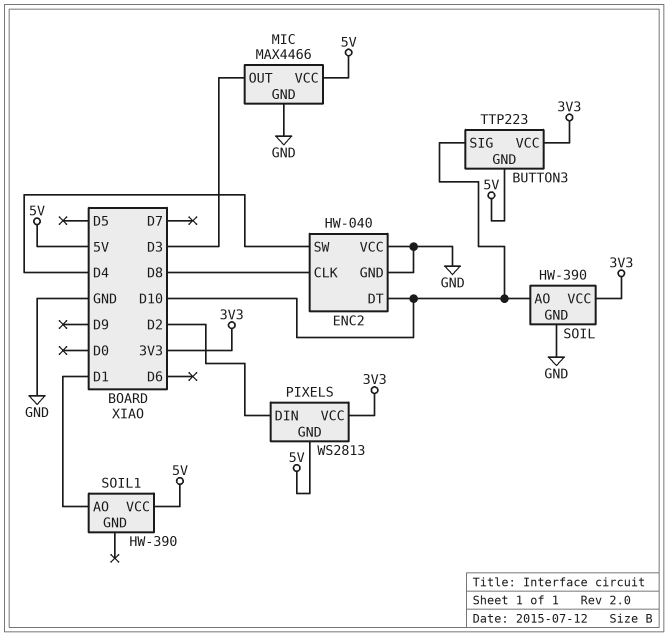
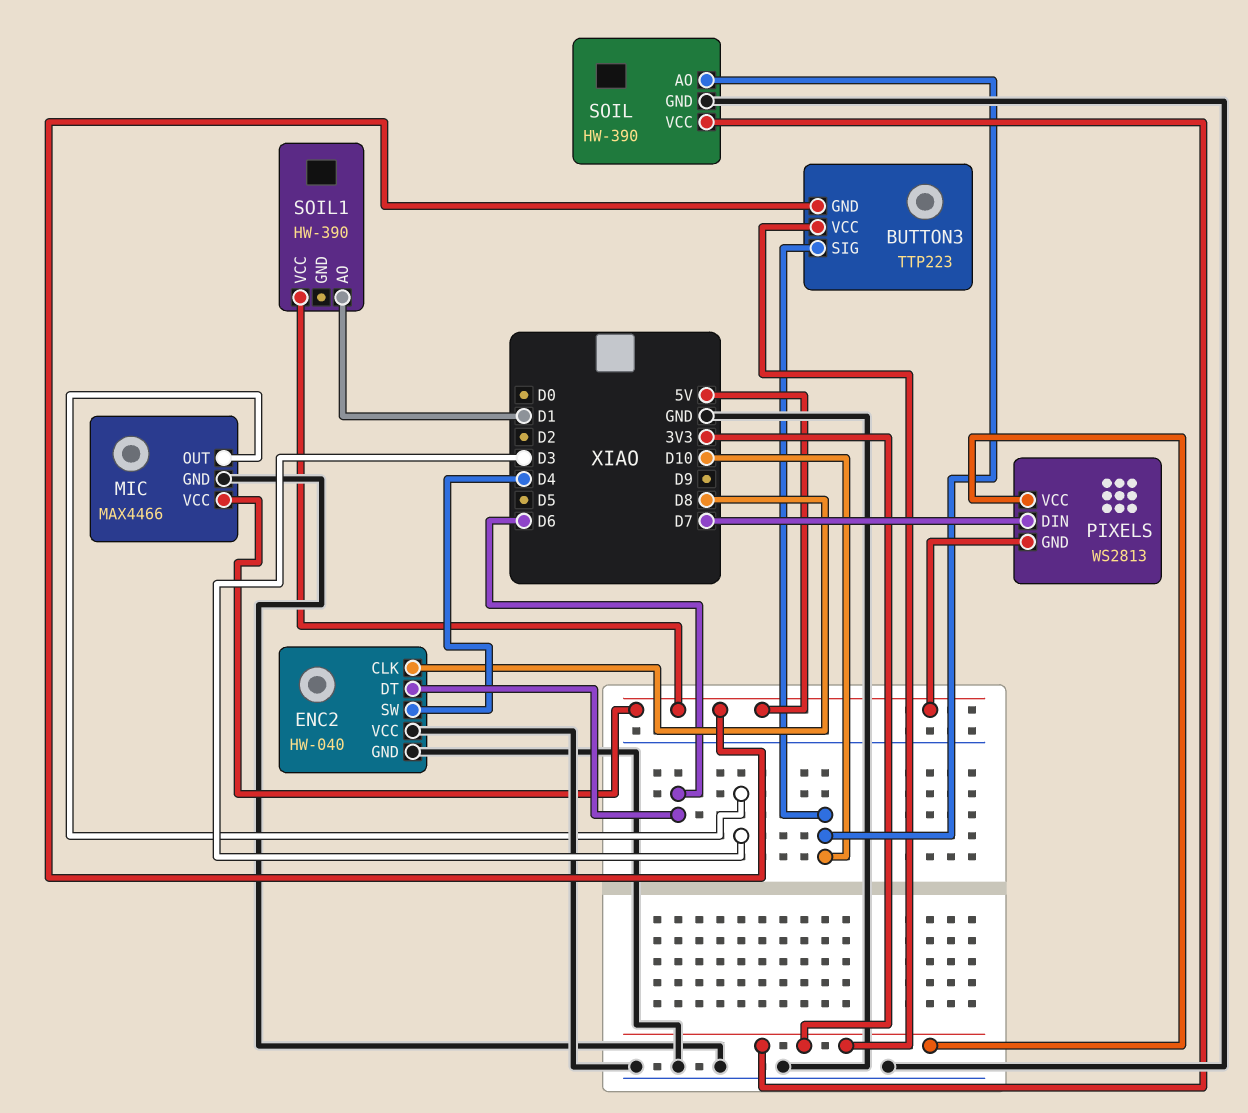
ENC2 pin DT: D10 -> D6
PIXELS pin DIN: D2 -> D7

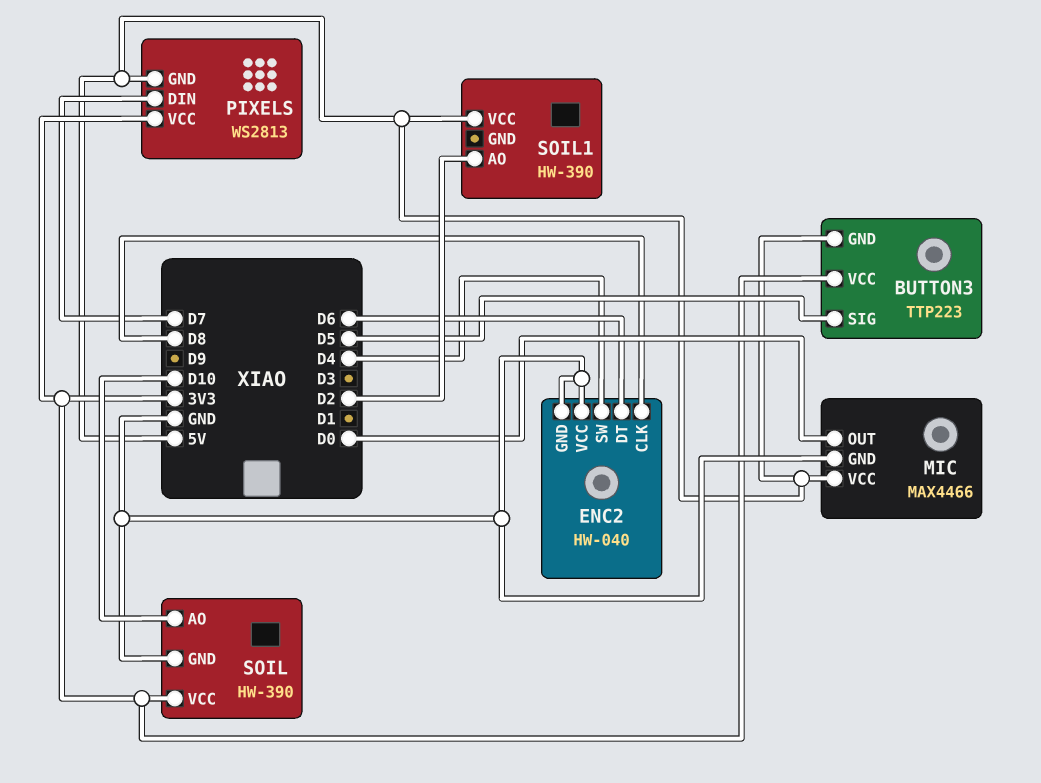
BUTTON3 pin SIG: D10 -> D5
MIC pin OUT: D3 -> D0
SOIL1 pin AO: D1 -> D2

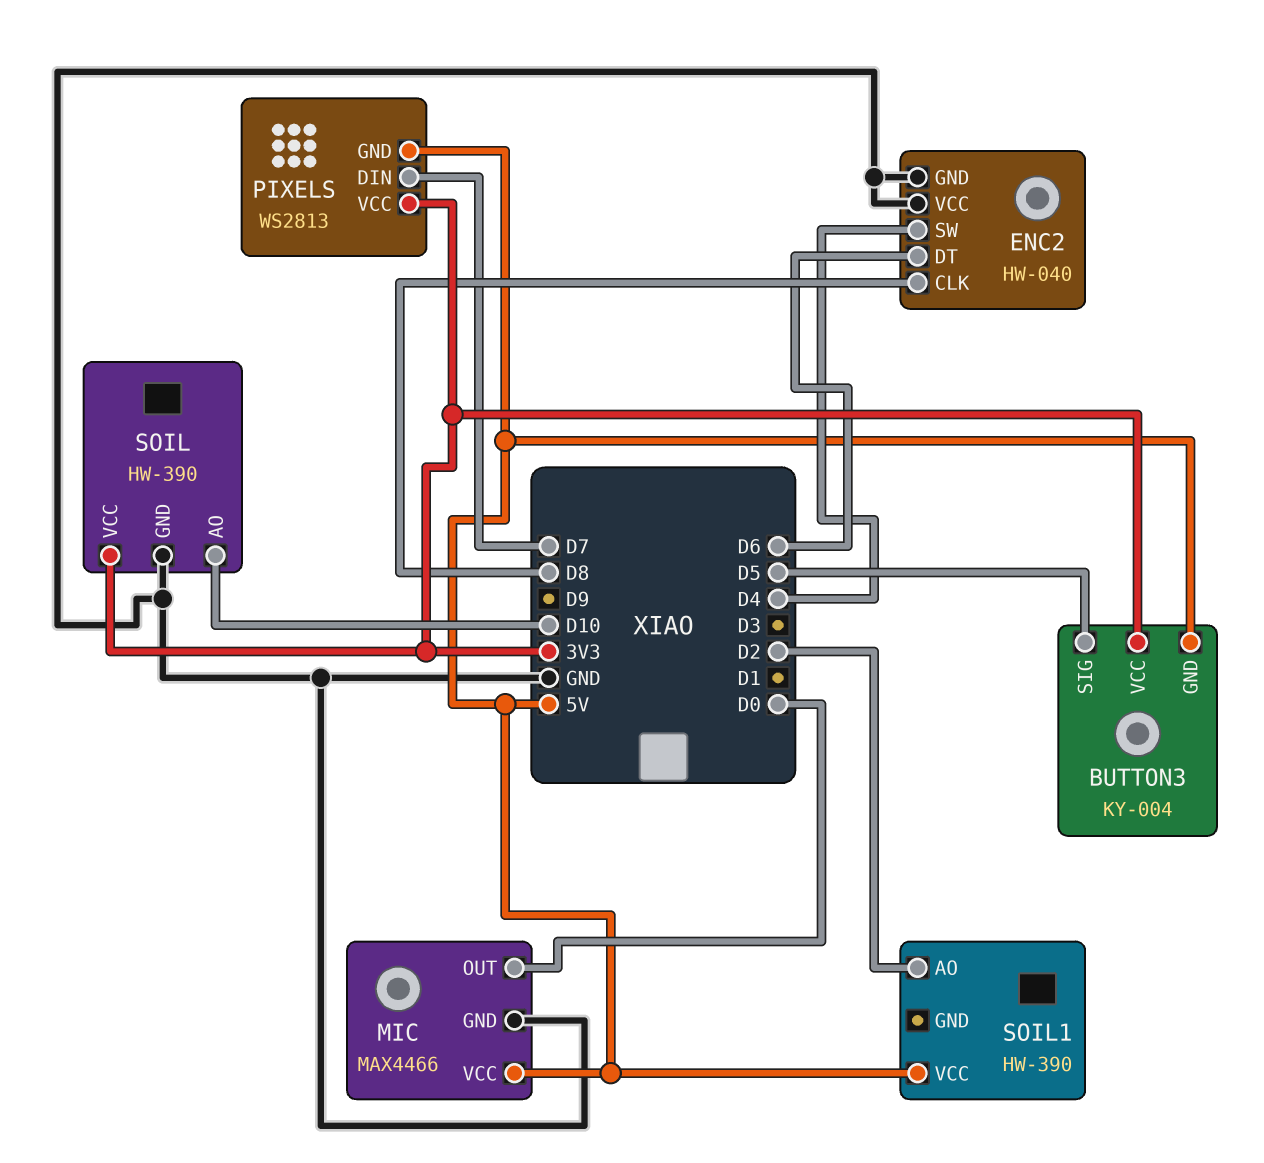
BUTTON3: TTP223 -> KY-004

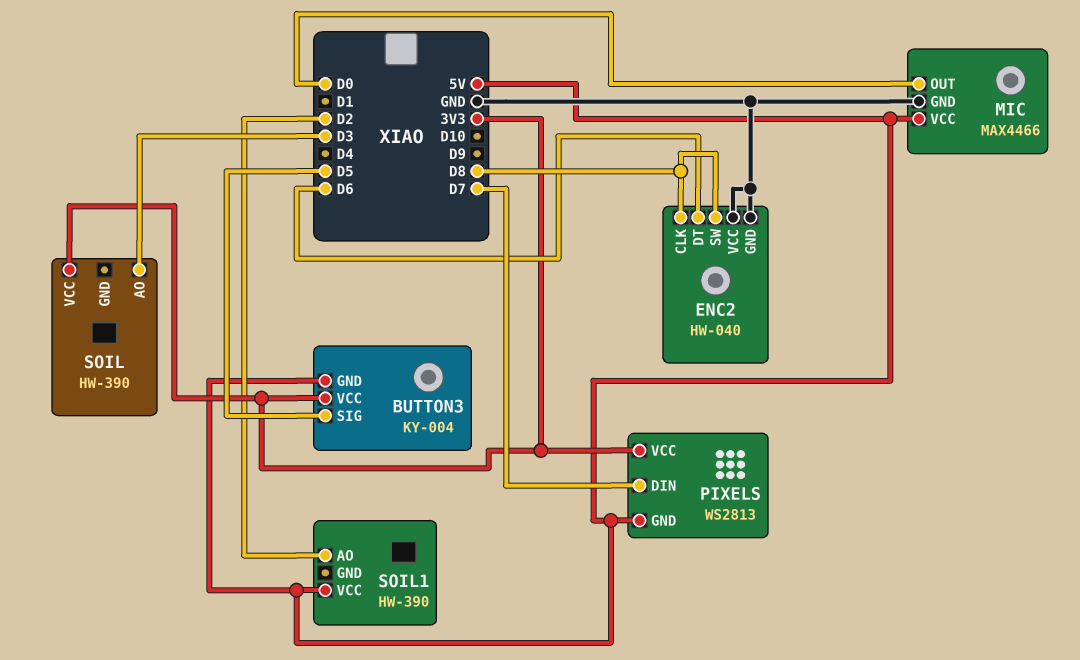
ENC2 pin SW: D4 -> D8
SOIL pin AO: D10 -> D3
SOIL pin GND: GND -> none

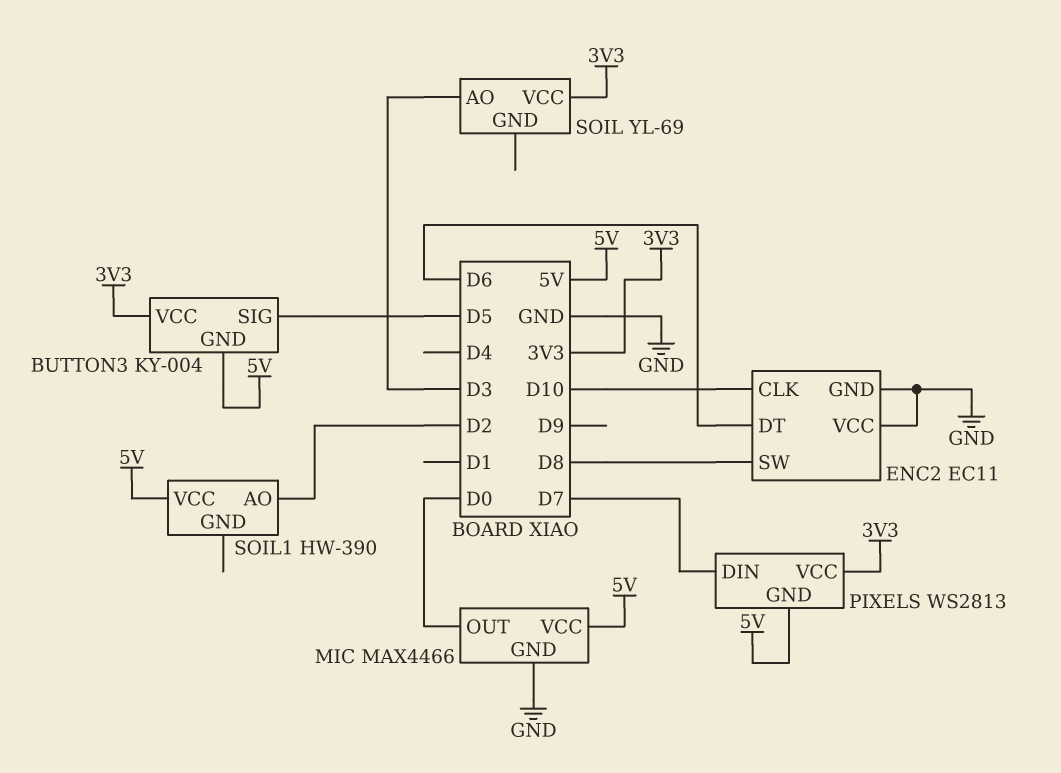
ENC2: HW-040 -> EC11
ENC2 pin CLK: D8 -> D10
SOIL: HW-390 -> YL-69

